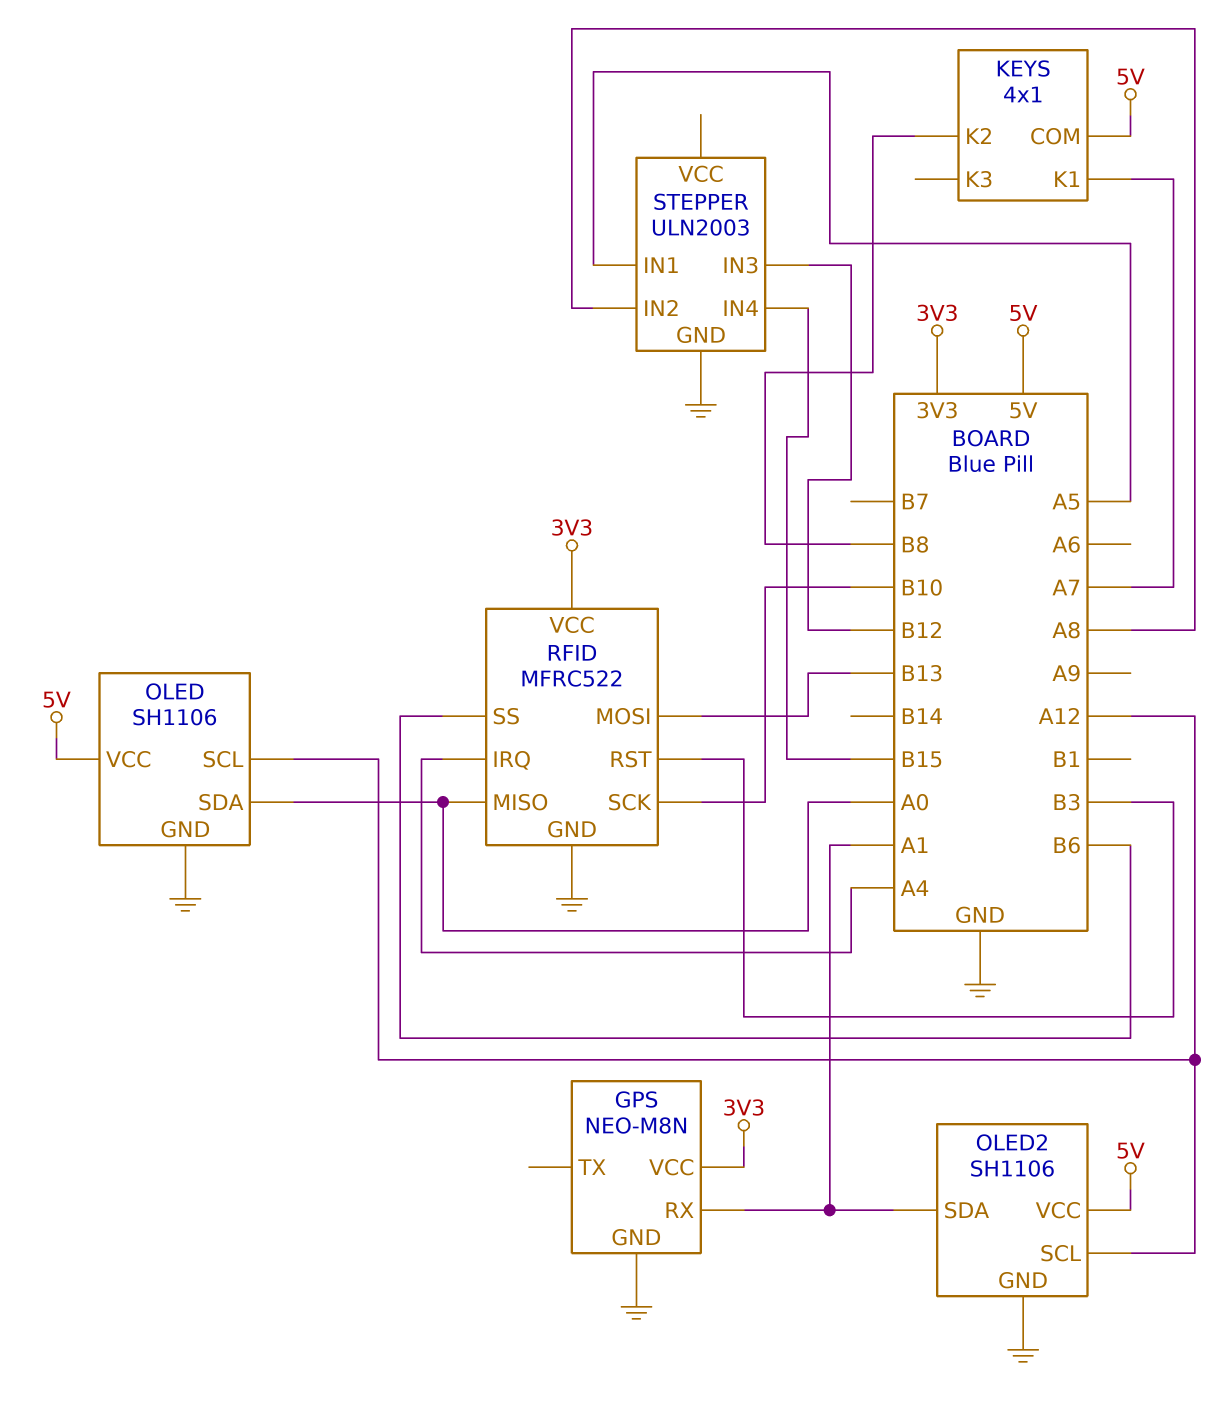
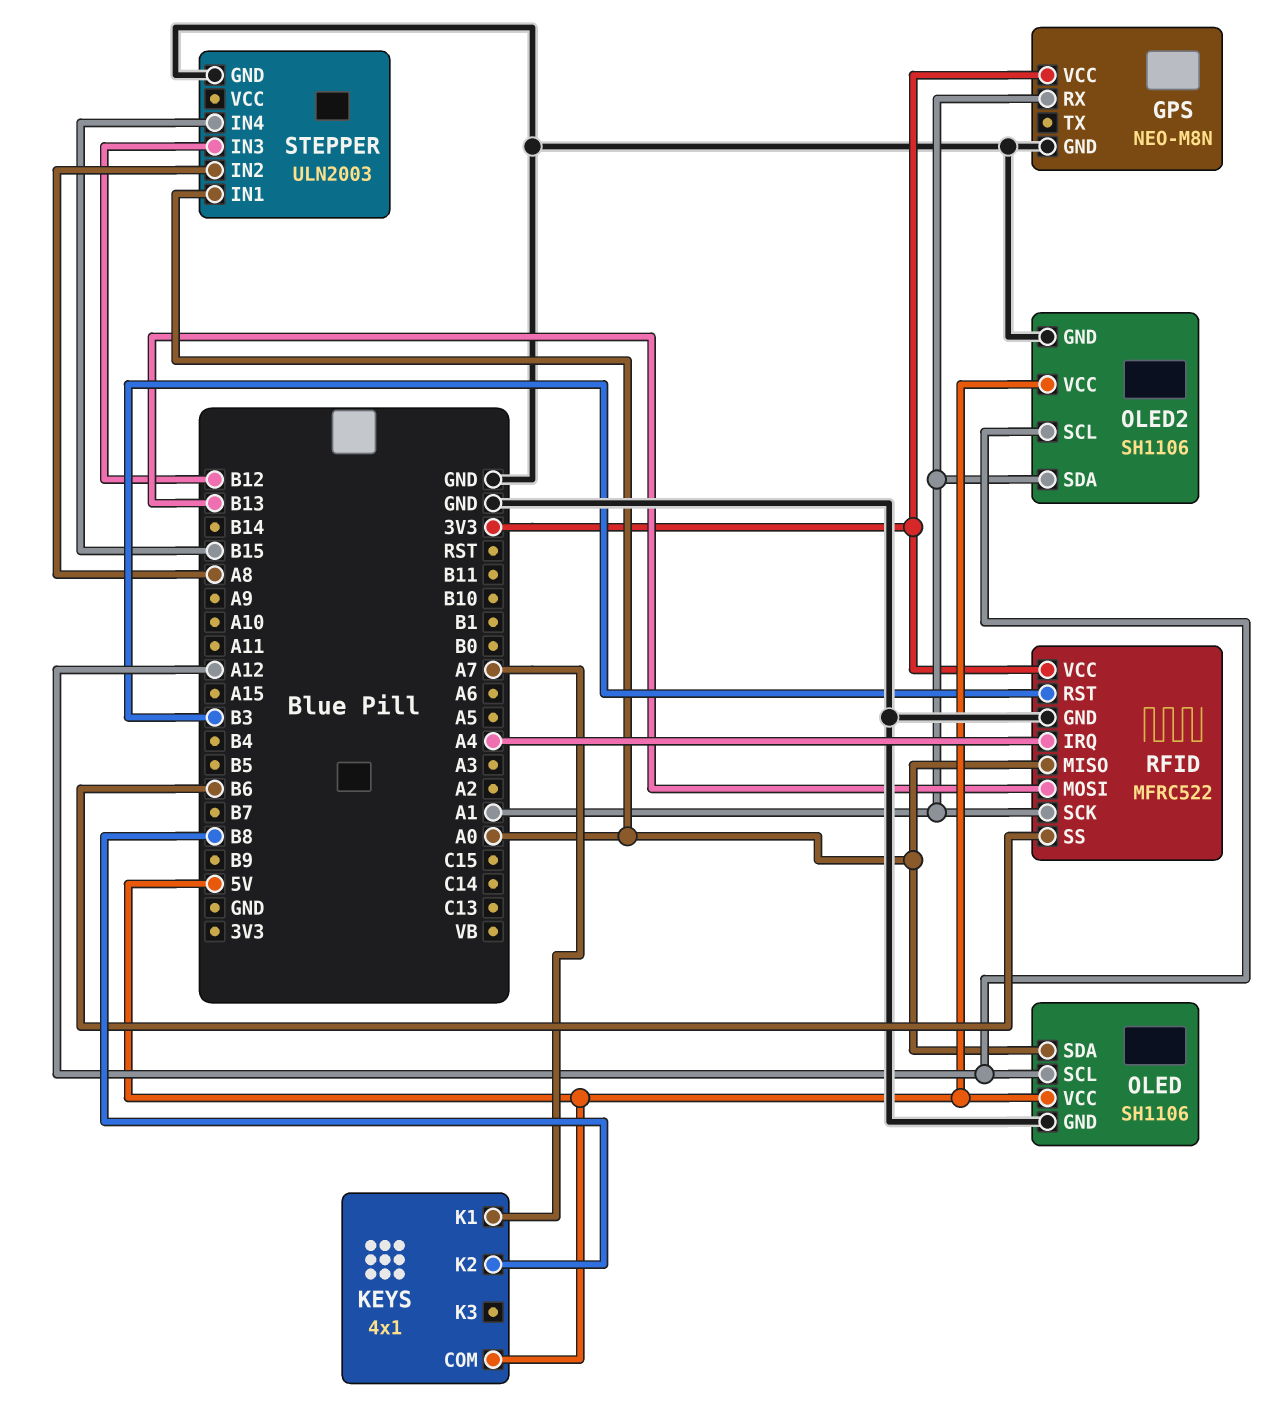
RFID pin SCK: B10 -> A1
STEPPER pin IN1: A5 -> A0

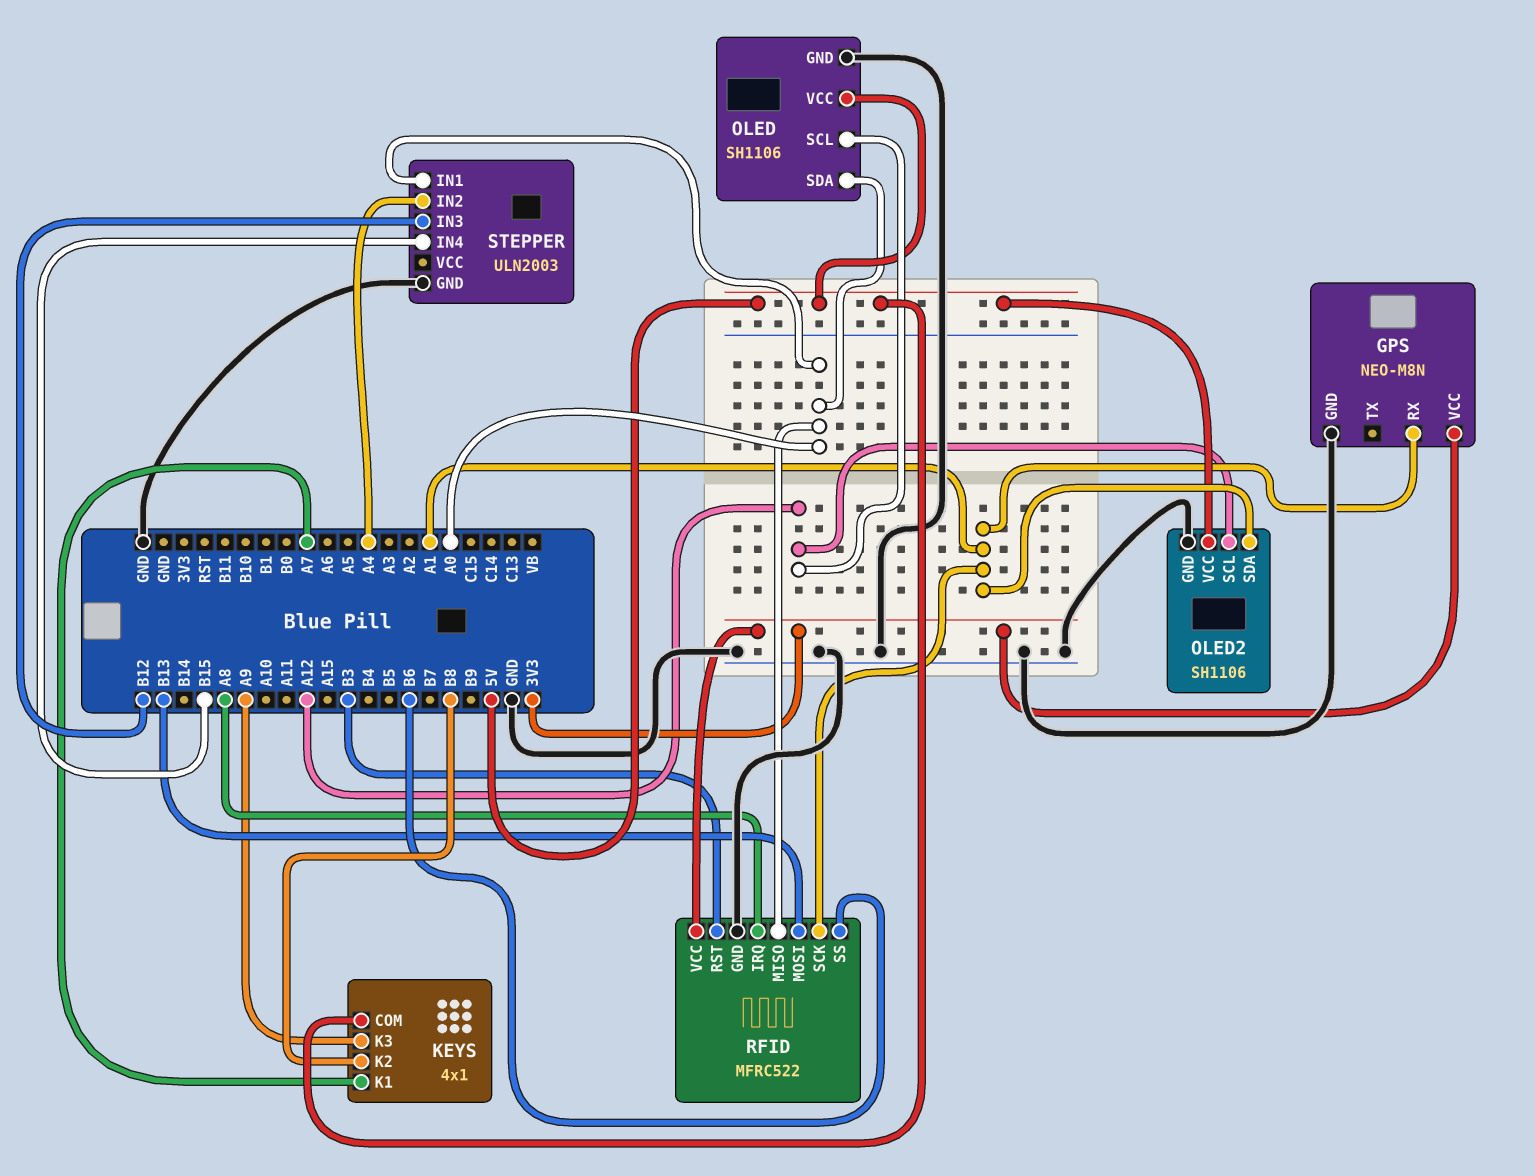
KEYS pin K3: none -> A9
RFID pin IRQ: A4 -> A8
STEPPER pin IN2: A8 -> A4

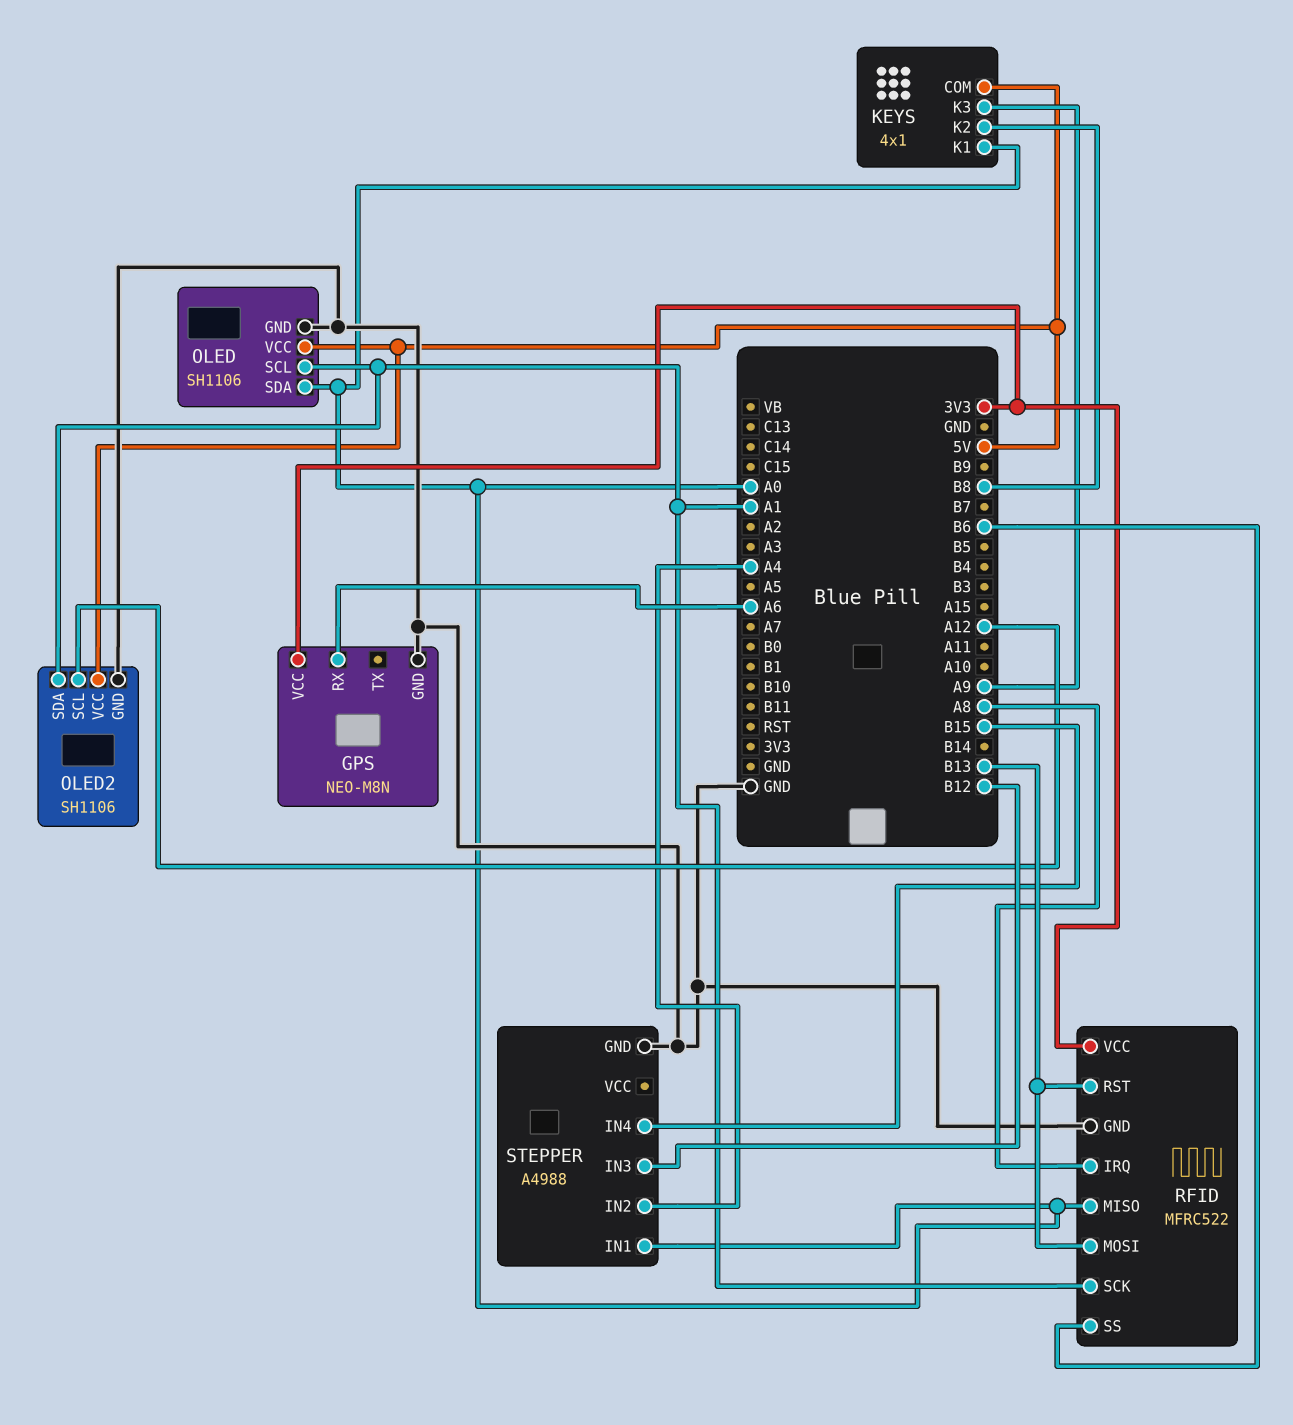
GPS pin RX: A1 -> A6
KEYS pin K1: A7 -> A0
OLED pin SCL: A12 -> A1
RFID pin RST: B3 -> B13
STEPPER: ULN2003 -> A4988

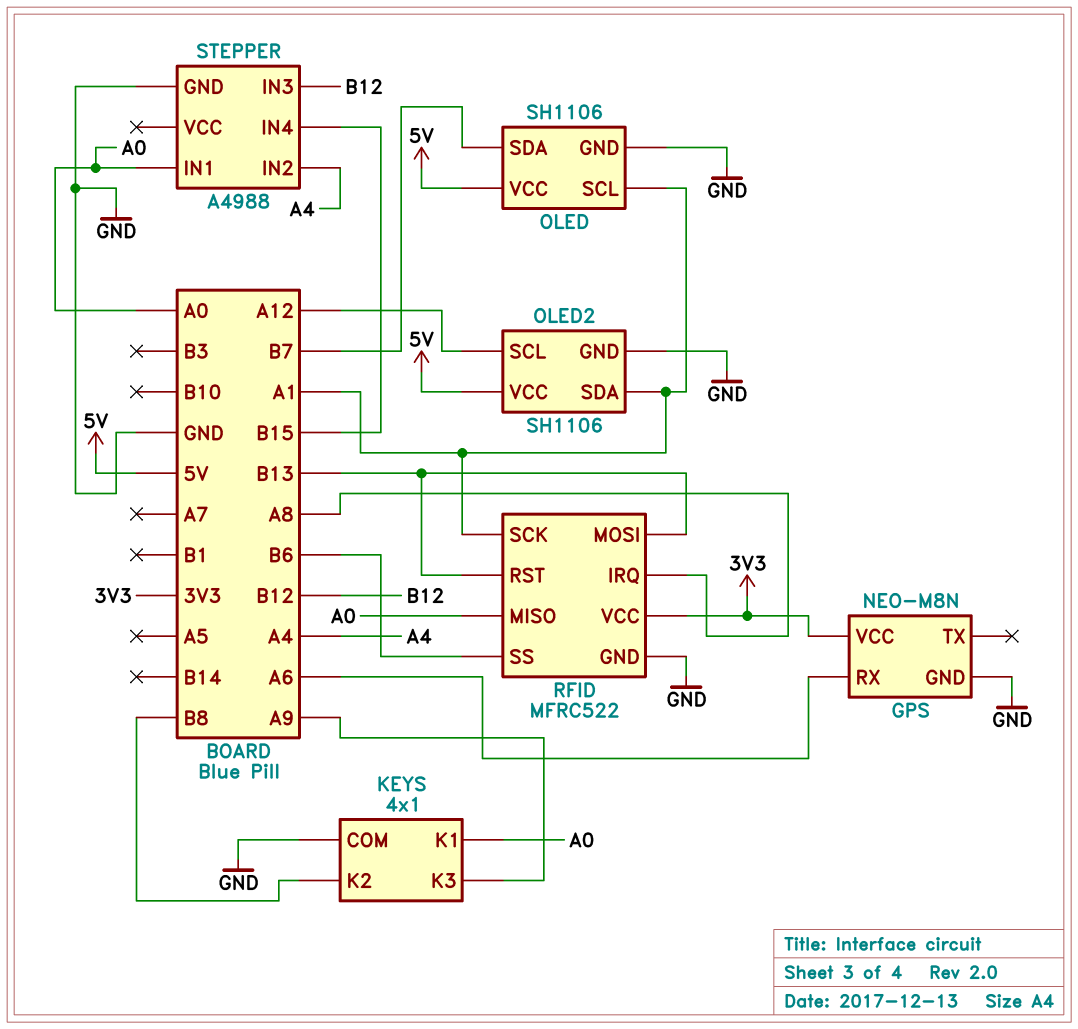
KEYS pin COM: 5V -> GND
OLED pin SDA: A0 -> B7

